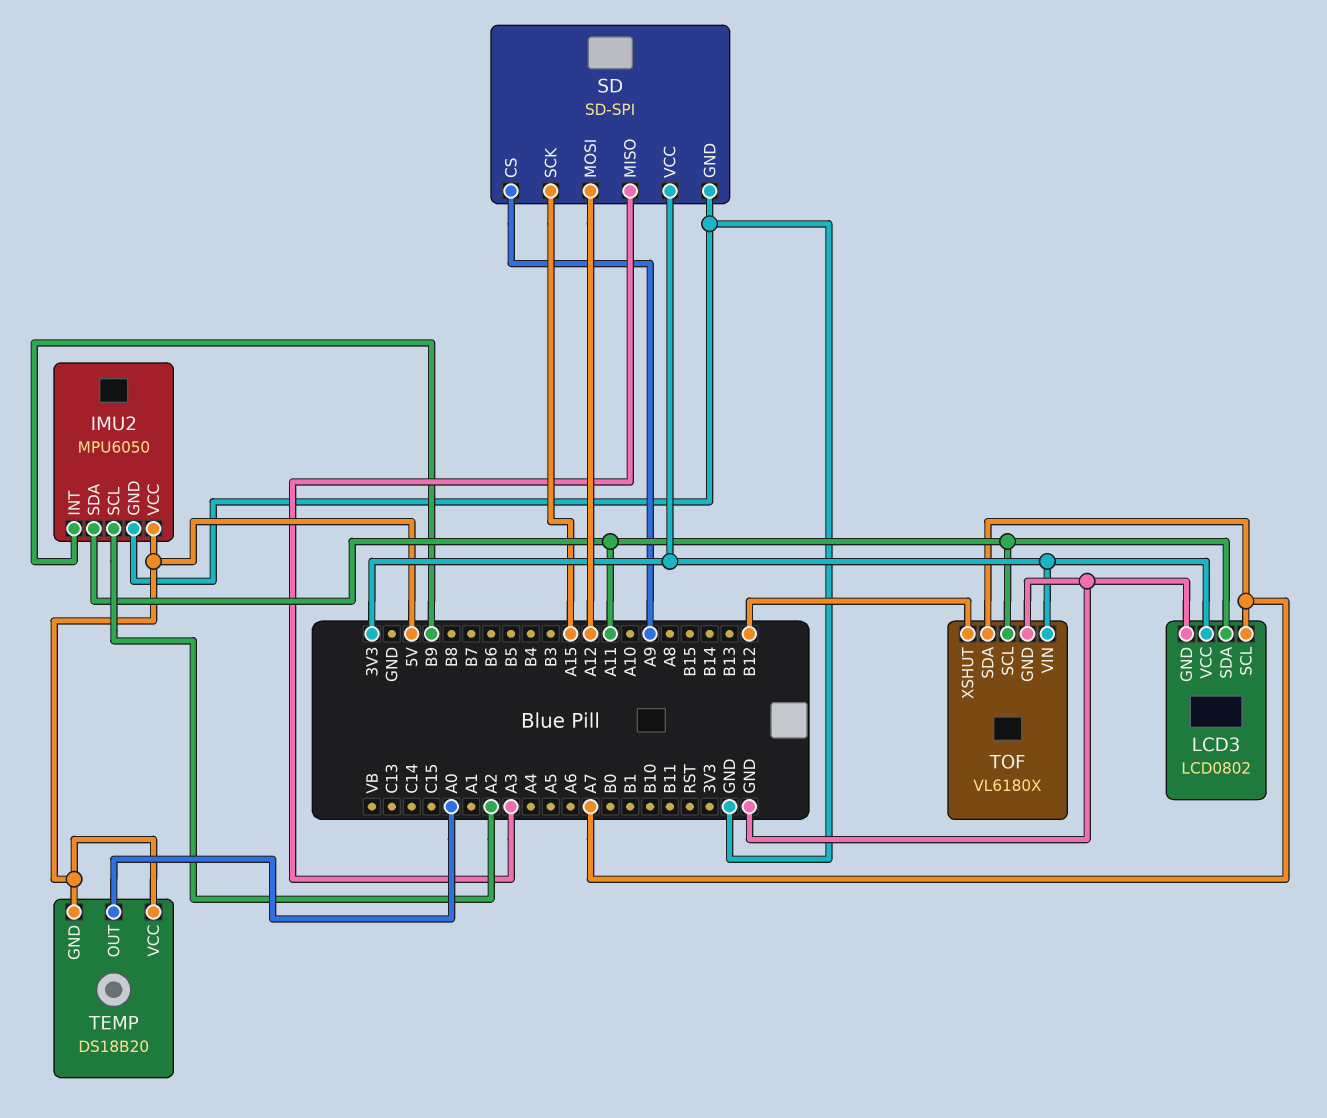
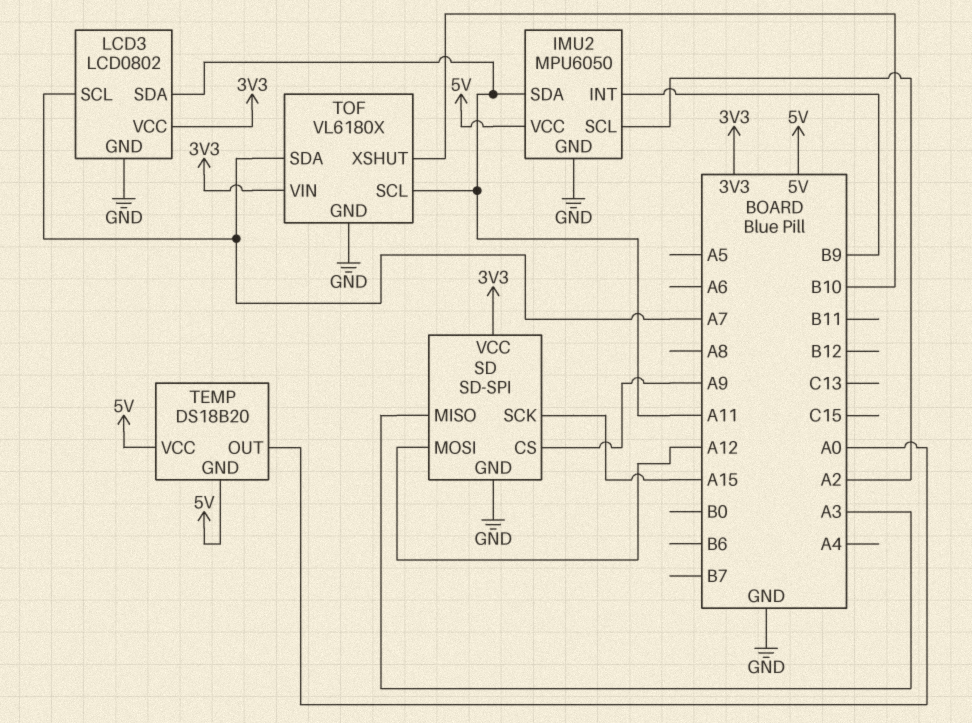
TOF pin XSHUT: B12 -> B10

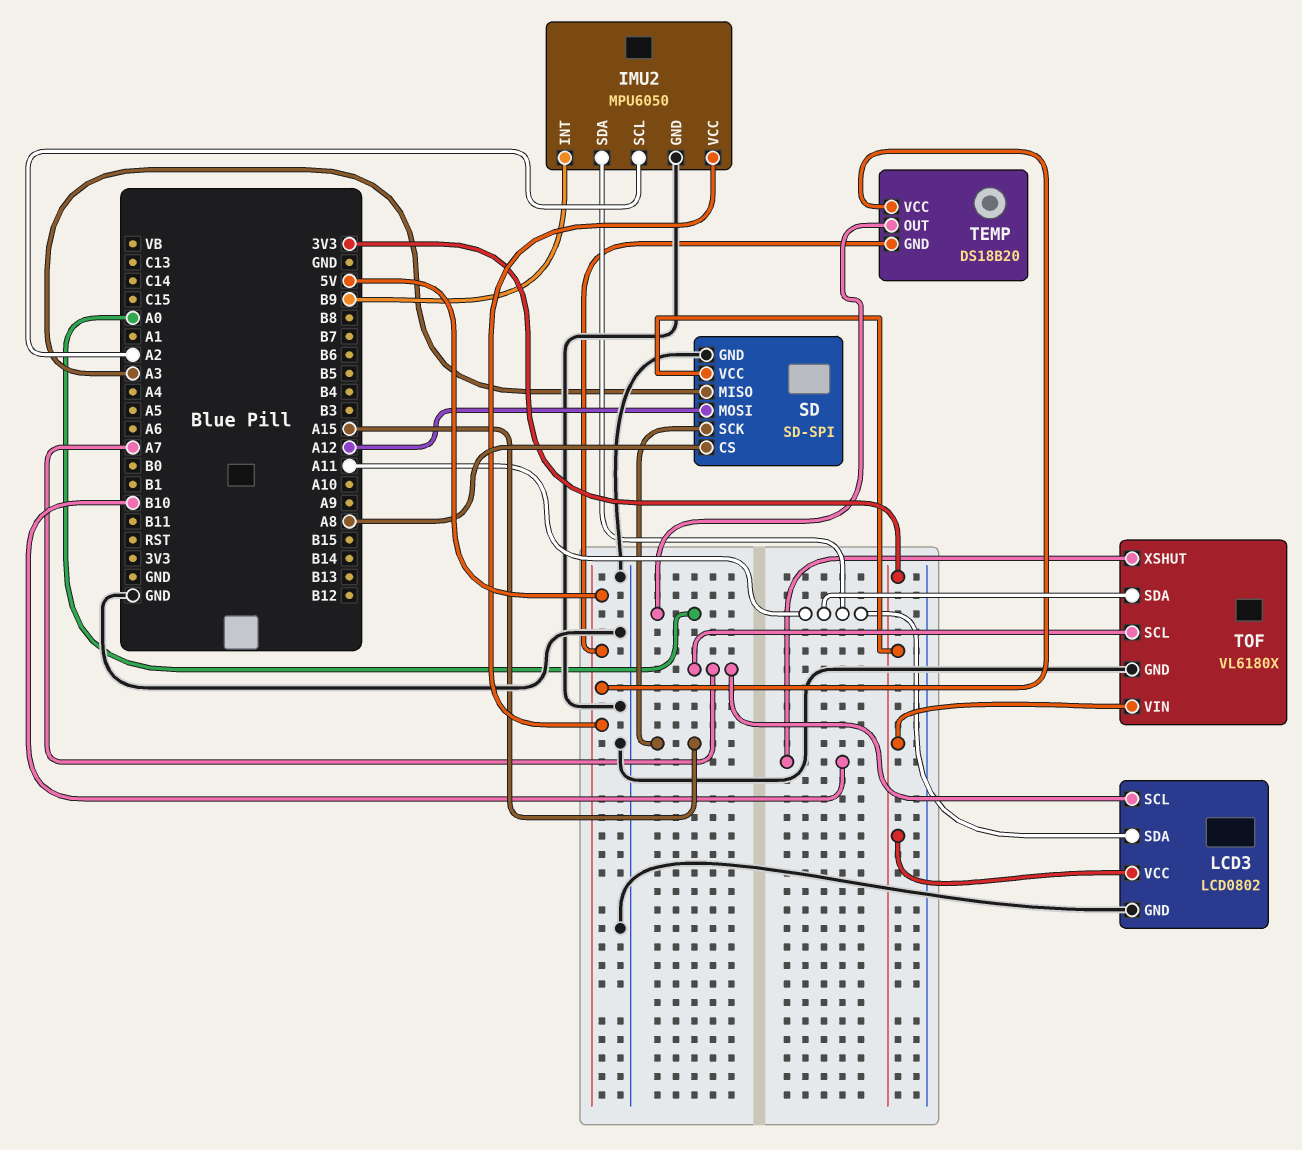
SD pin CS: A9 -> A8
TOF pin SCL: A11 -> A7
TOF pin SDA: A7 -> A11

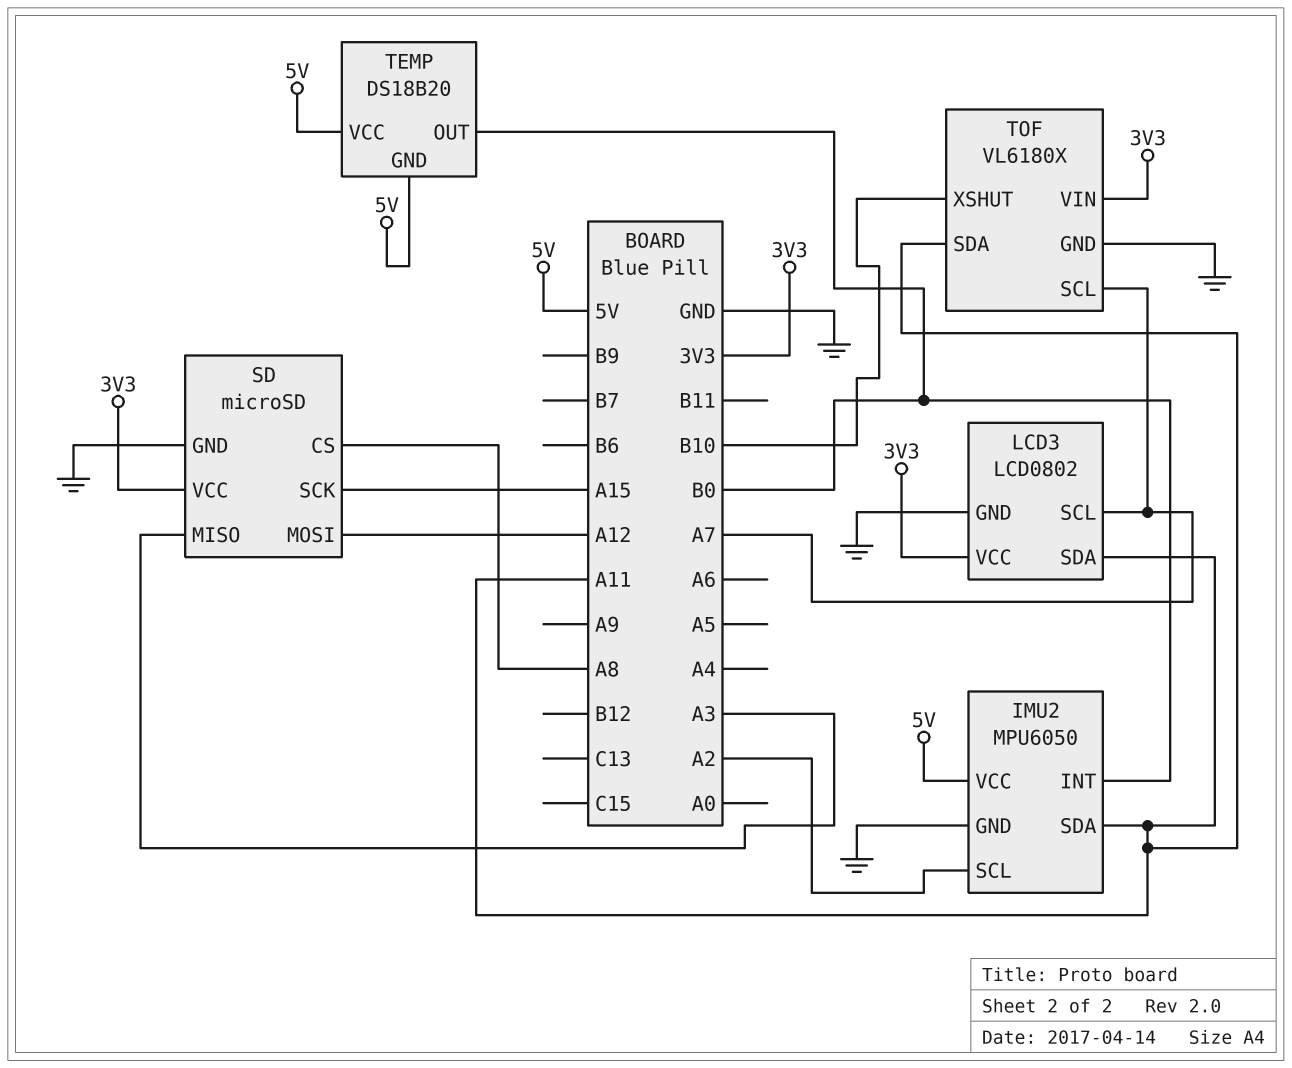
IMU2 pin INT: B9 -> B0
SD: SD-SPI -> microSD
TEMP pin OUT: A0 -> B0

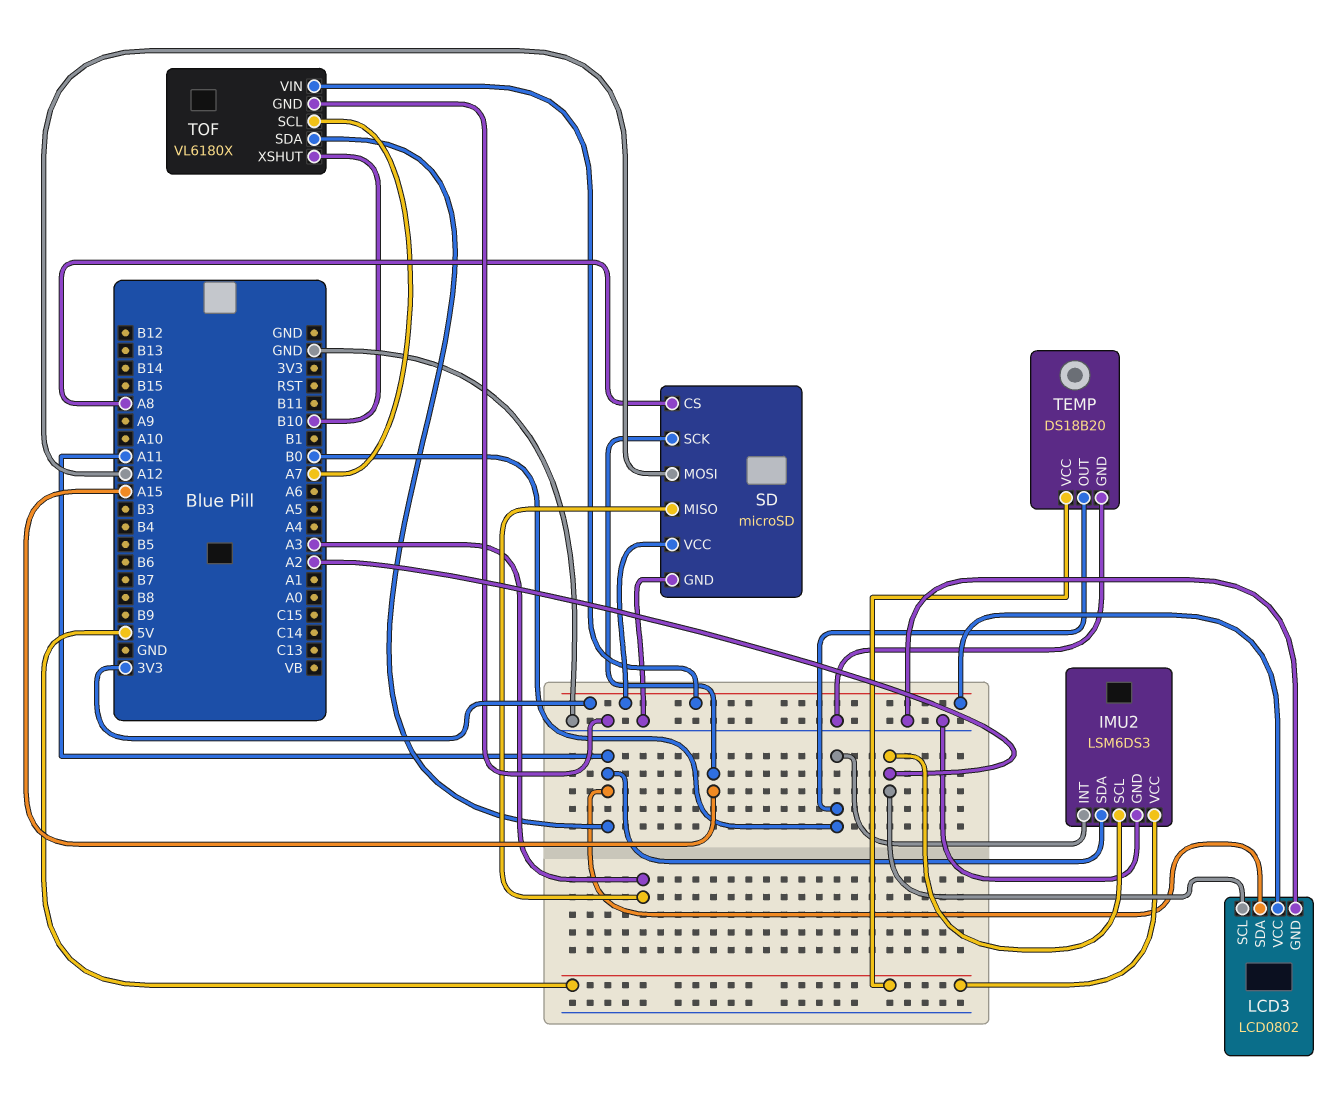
IMU2: MPU6050 -> LSM6DS3
LCD3 pin SCL: A7 -> A2
TEMP pin GND: 5V -> GND

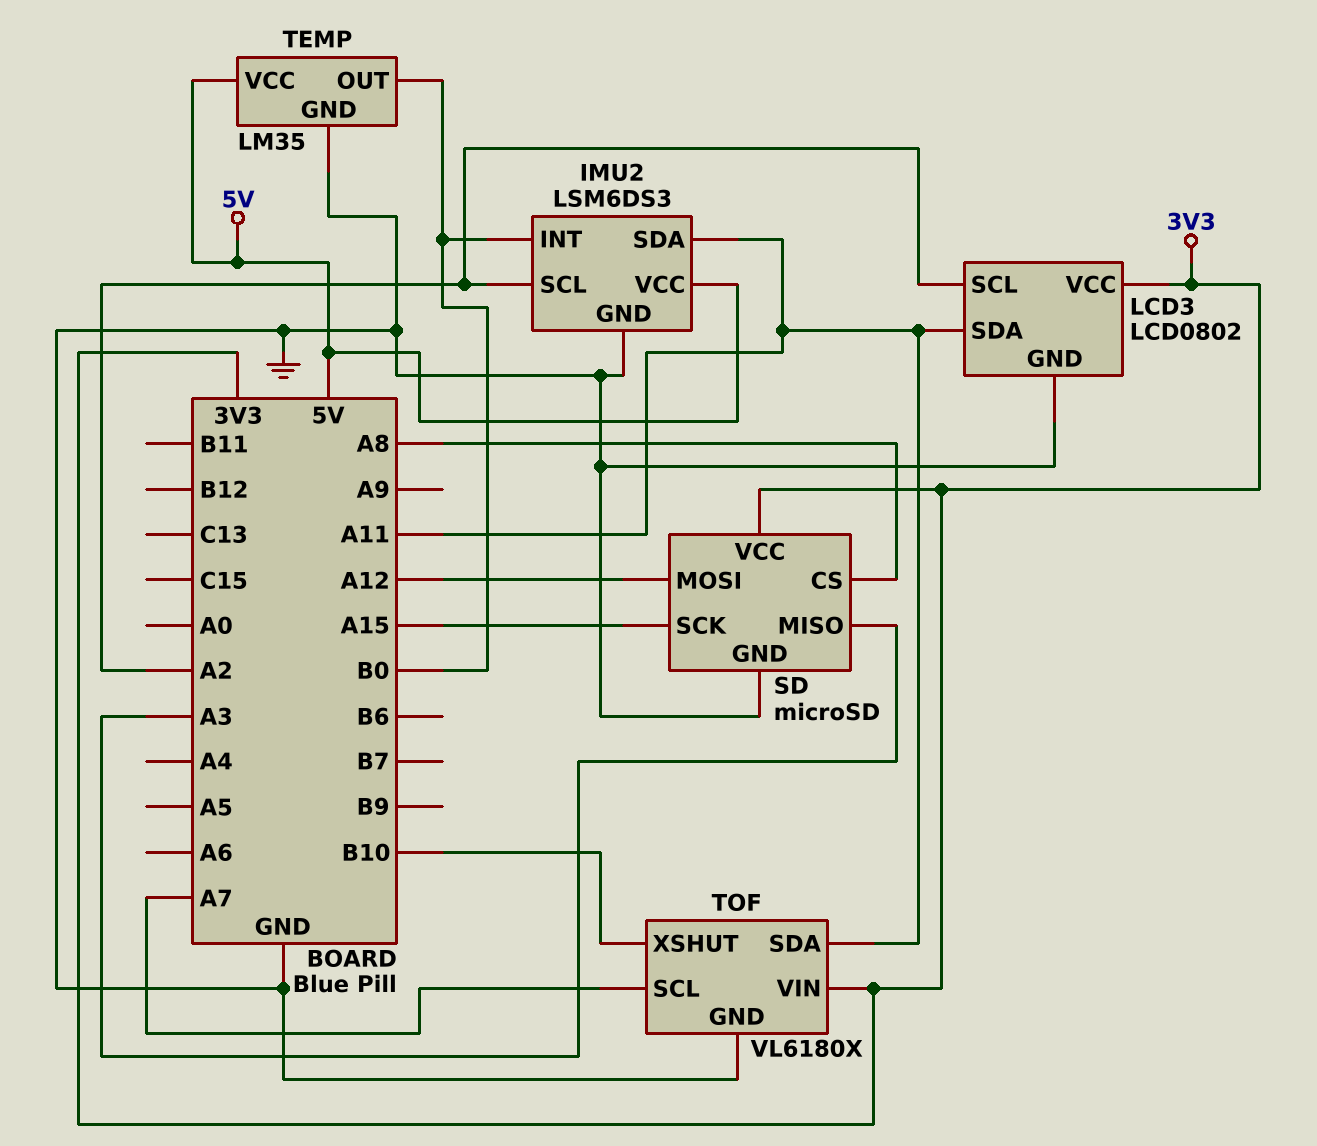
TEMP: DS18B20 -> LM35

